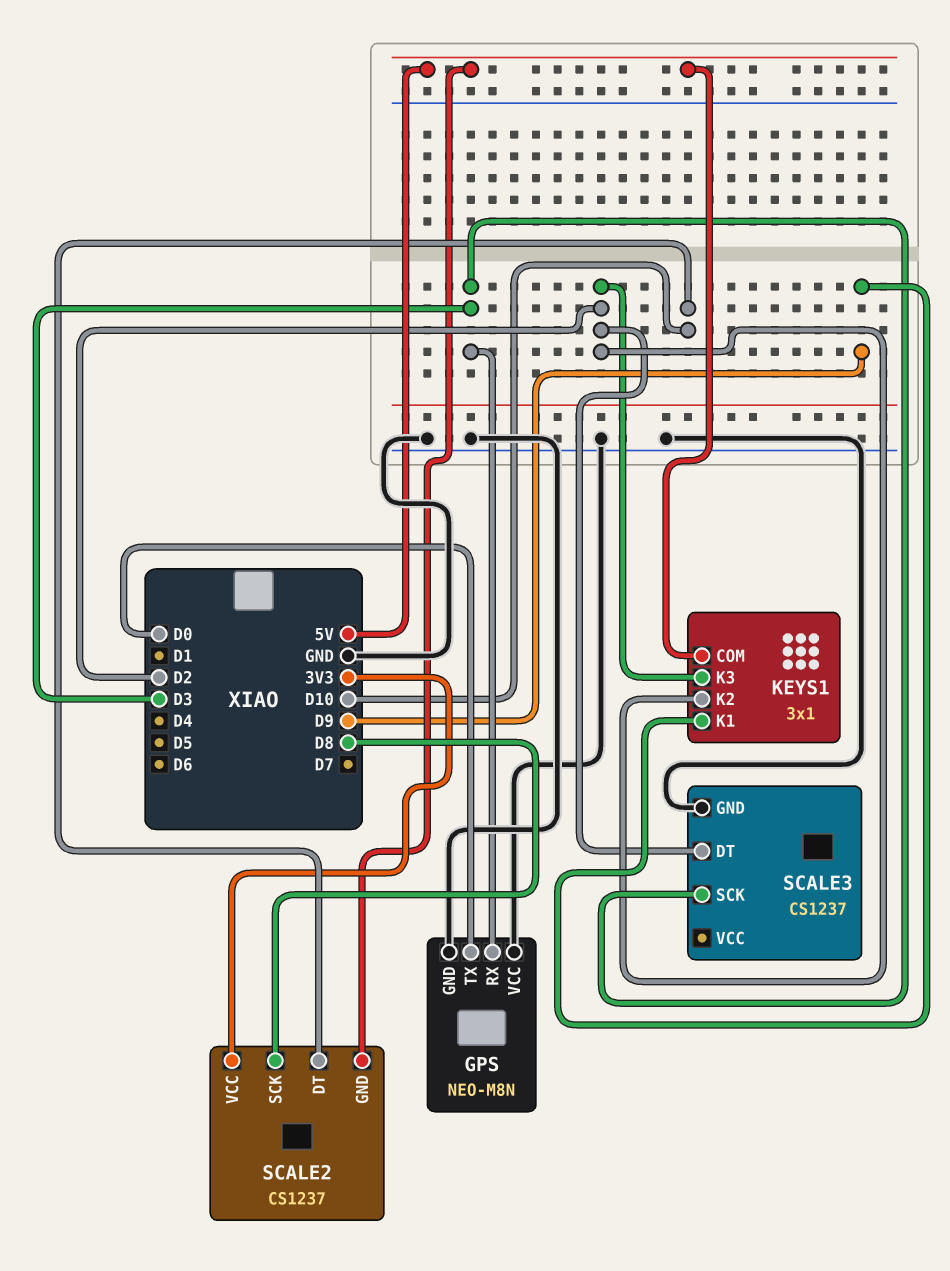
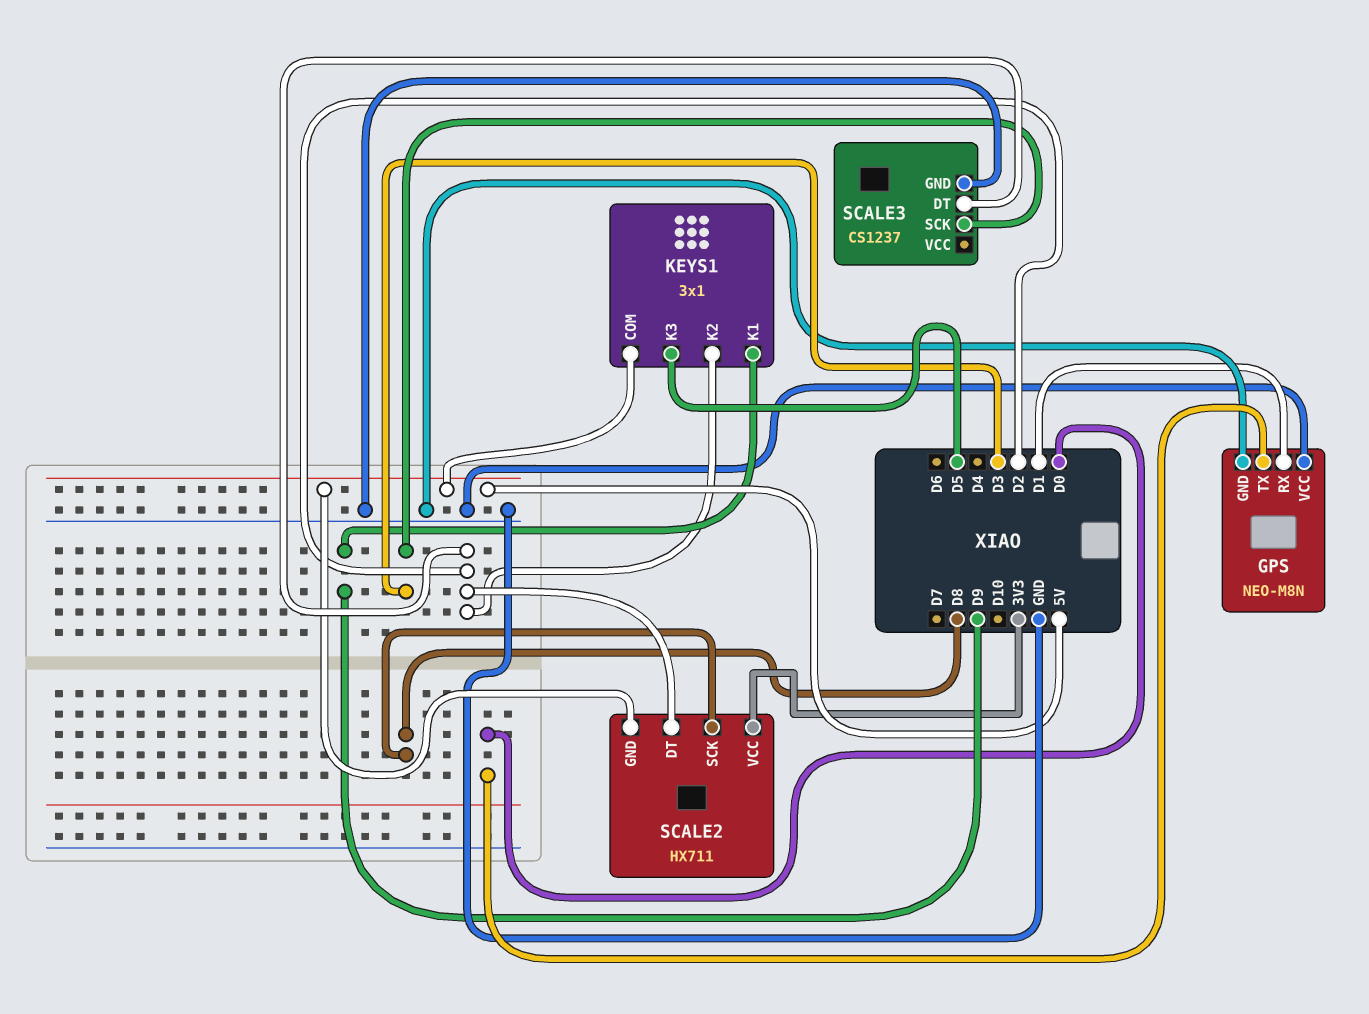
GPS pin RX: D3 -> D1
KEYS1 pin K3: D2 -> D5
SCALE2: CS1237 -> HX711
SCALE2 pin DT: D10 -> D2

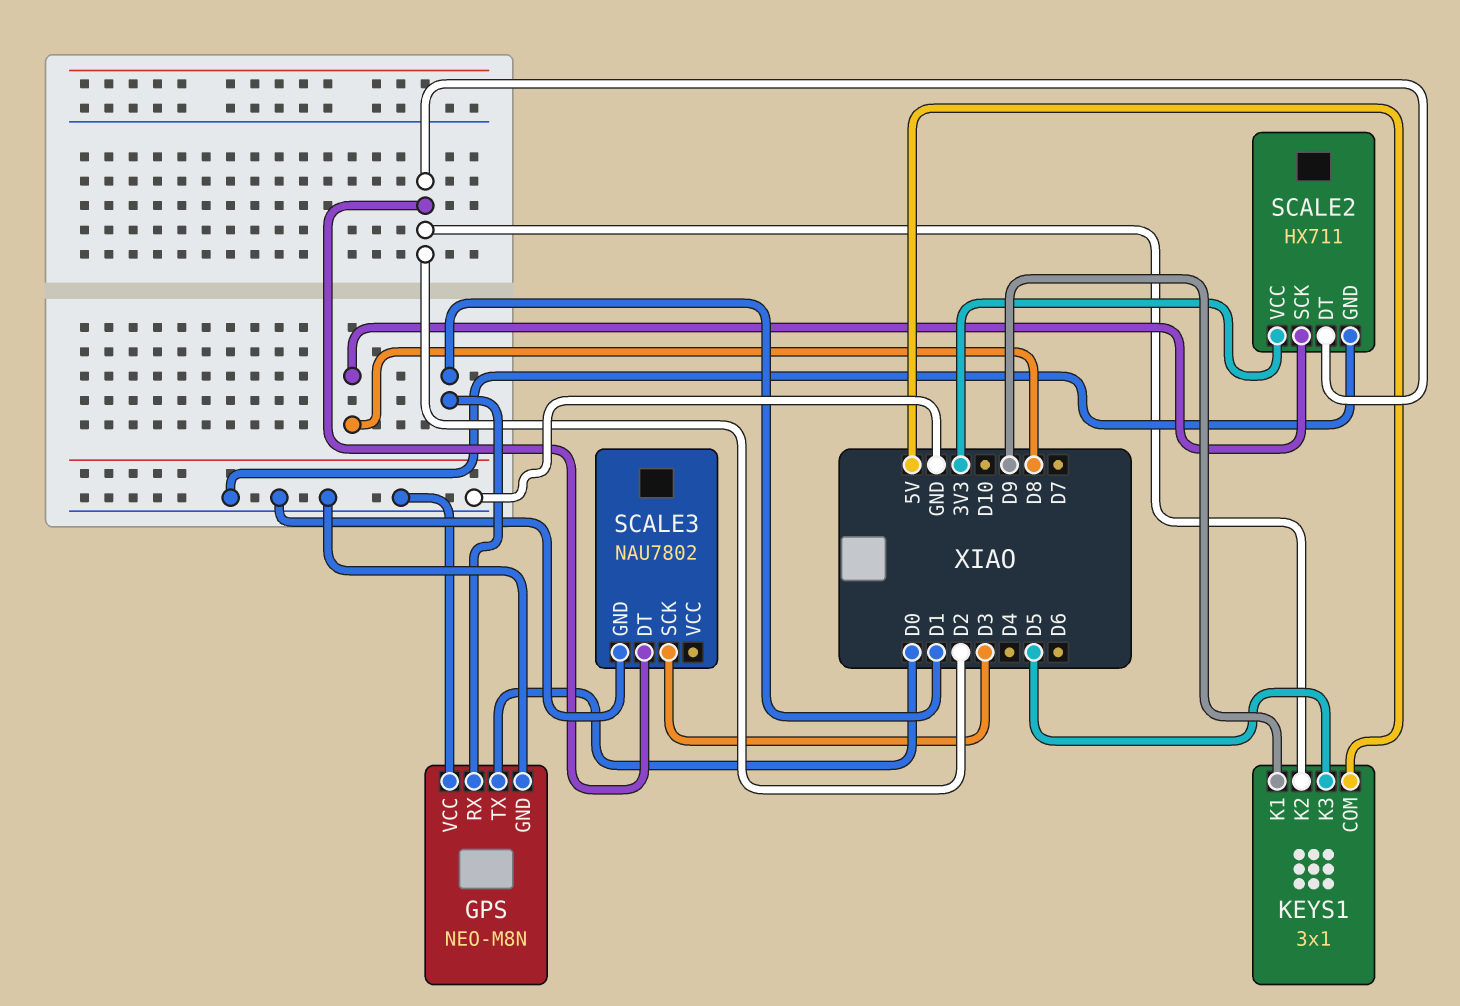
SCALE2 pin GND: 5V -> GND
SCALE3: CS1237 -> NAU7802

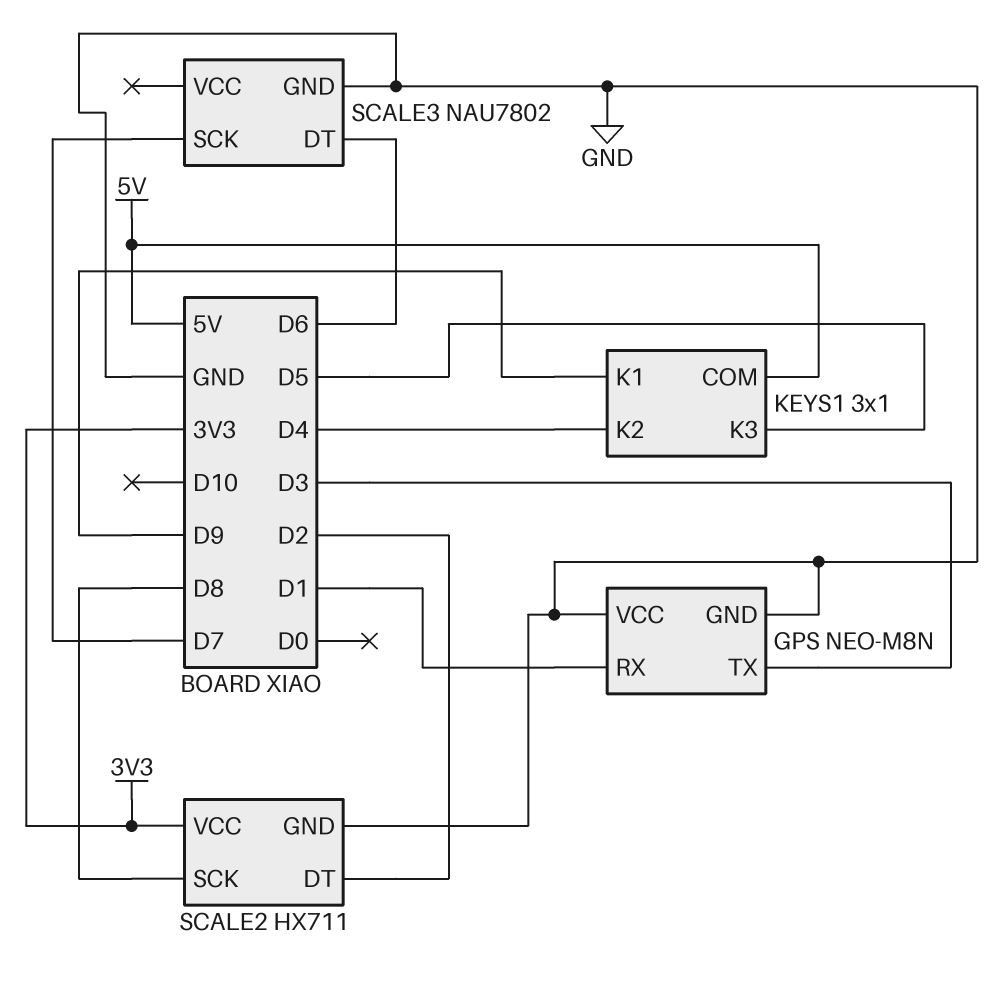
GPS pin TX: D0 -> D3
KEYS1 pin K2: D2 -> D4
SCALE3 pin DT: D2 -> D6
SCALE3 pin SCK: D3 -> D7

